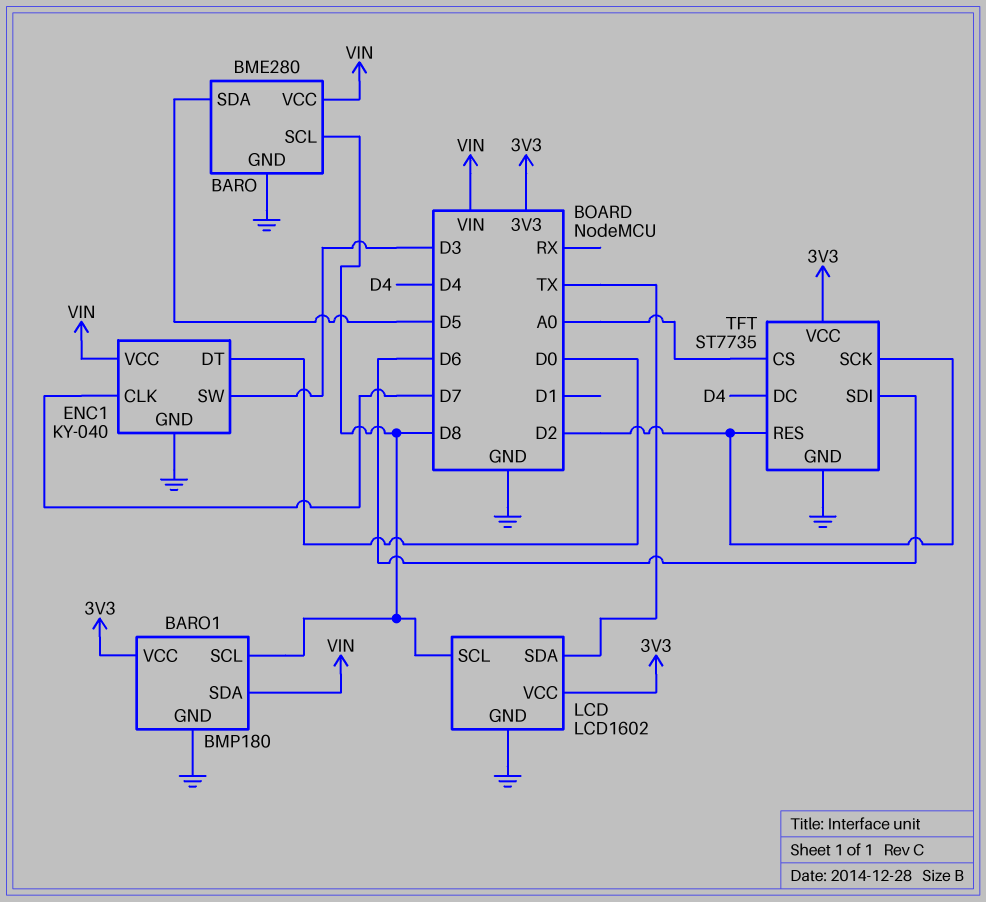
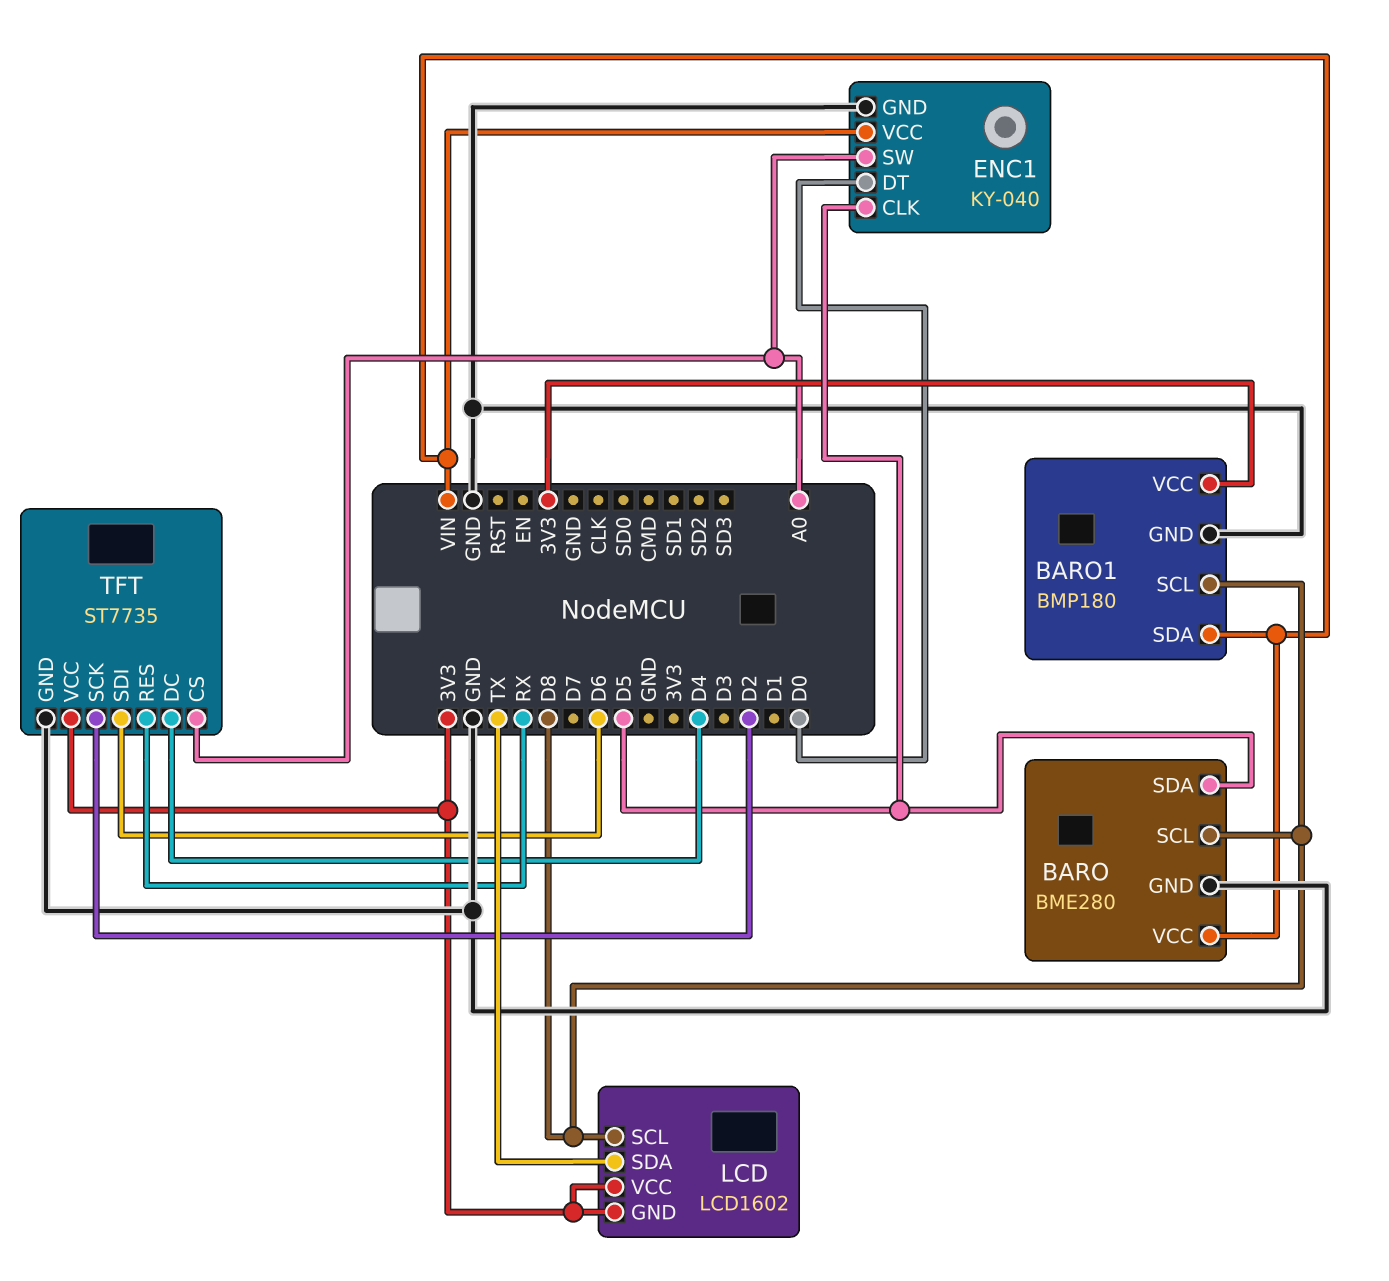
ENC1 pin CLK: D7 -> D5
ENC1 pin SW: D3 -> A0
LCD pin GND: GND -> 3V3
TFT pin RES: D2 -> RX

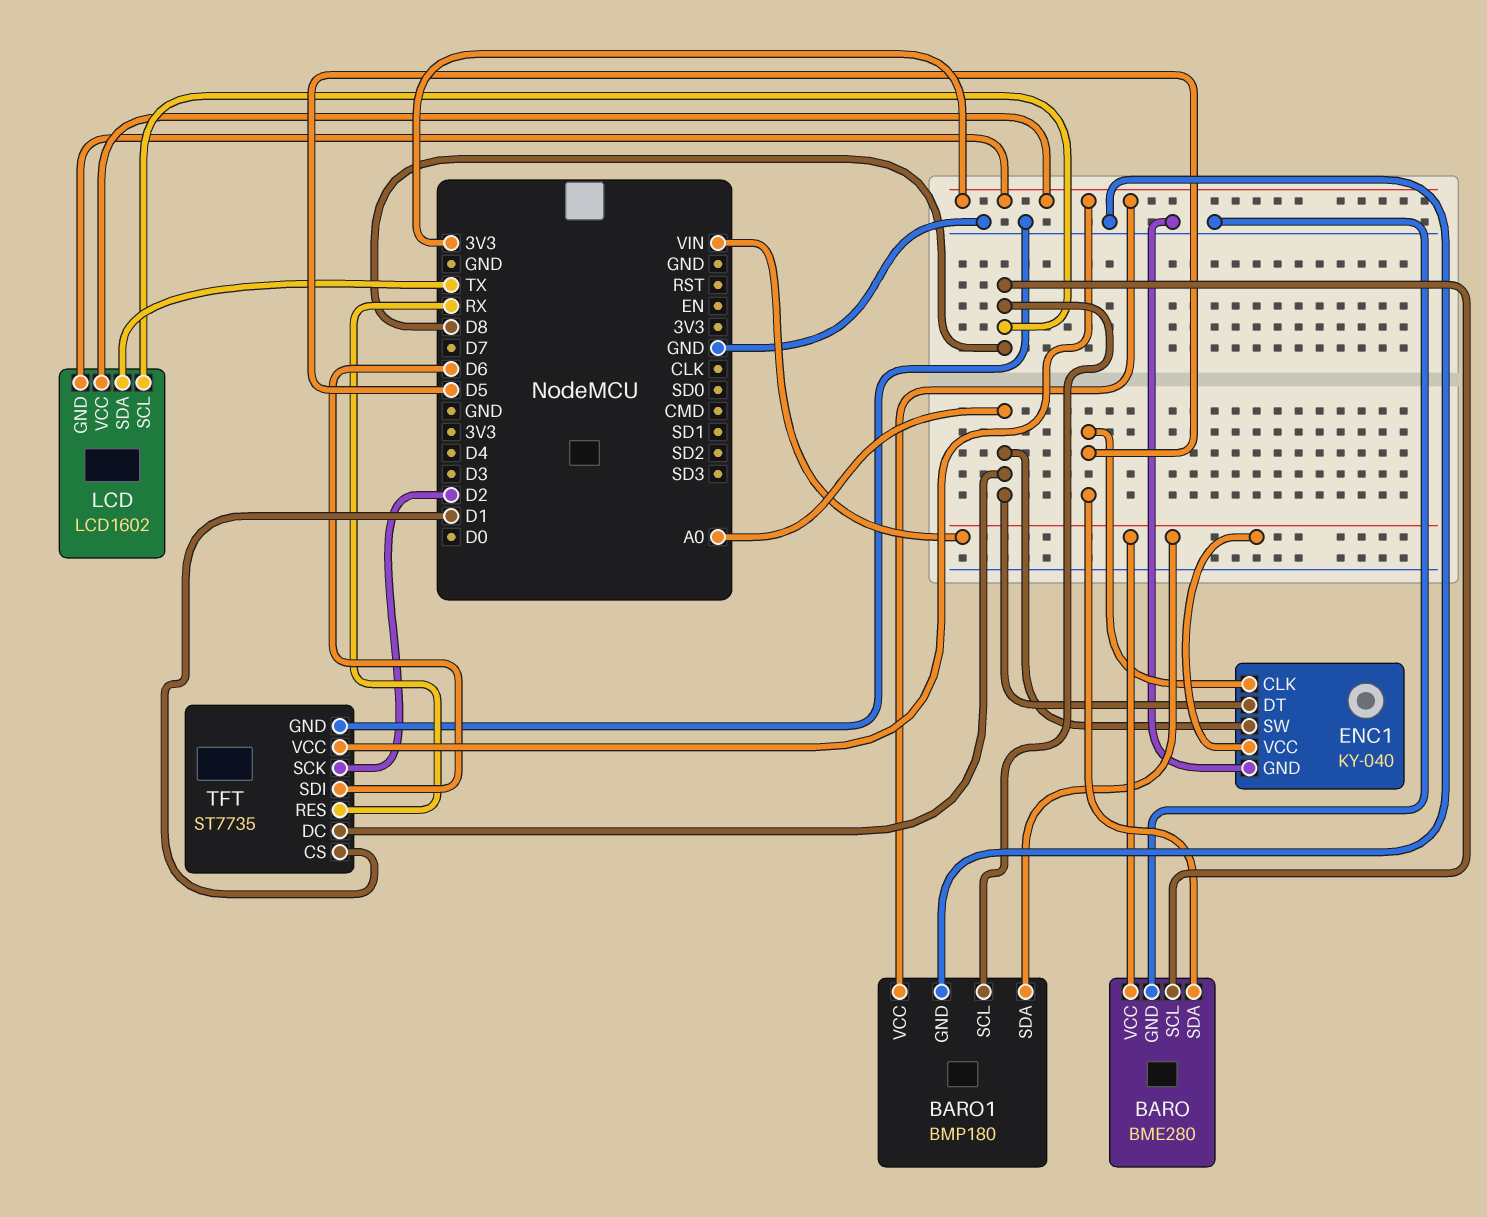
ENC1 pin DT: D0 -> A0
TFT pin CS: A0 -> D1
TFT pin DC: D4 -> A0

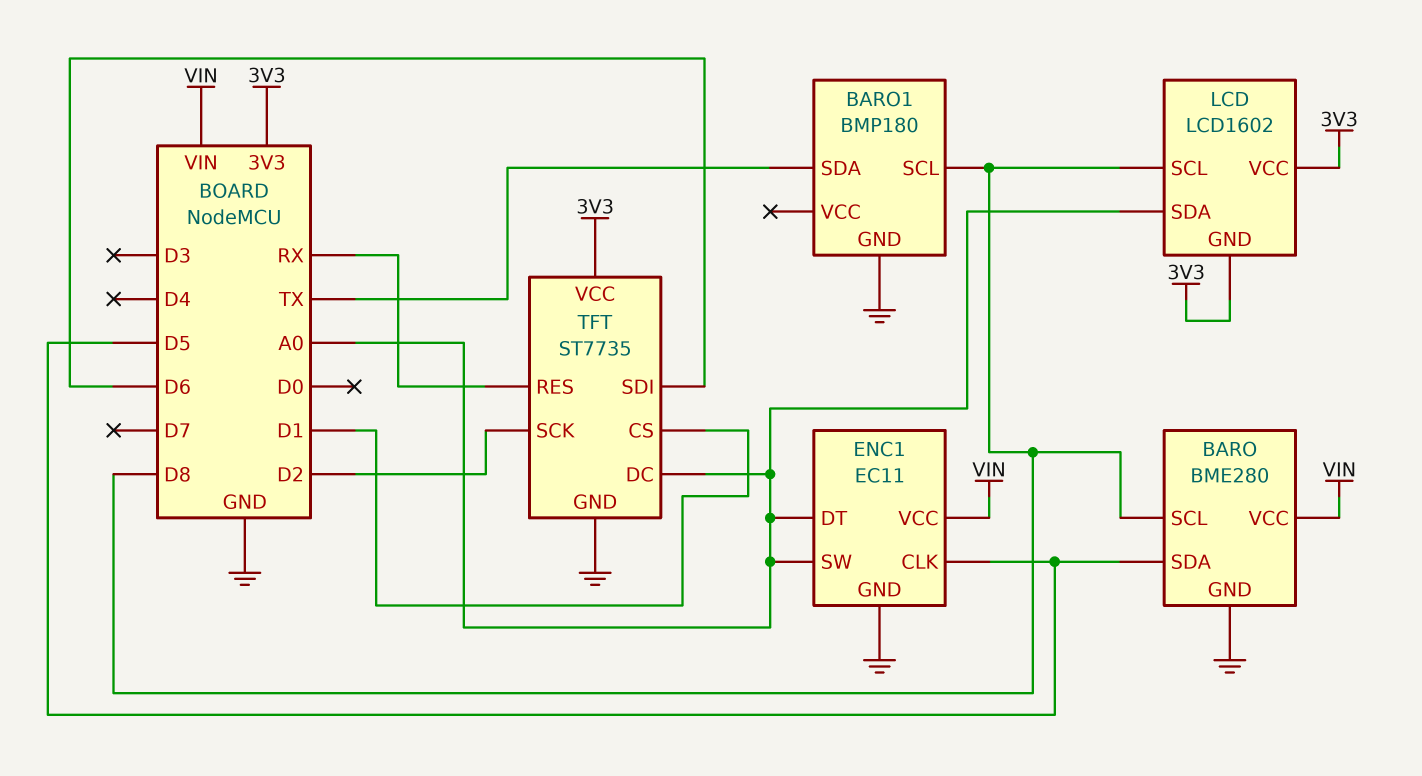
BARO1 pin SDA: VIN -> TX
BARO1 pin VCC: 3V3 -> none
ENC1: KY-040 -> EC11
LCD pin SDA: TX -> A0

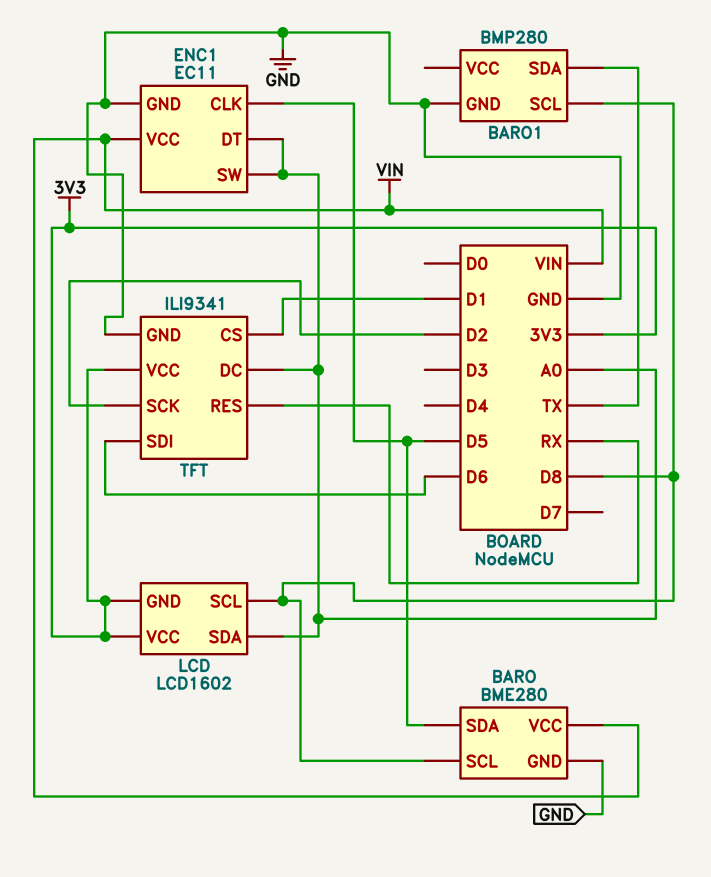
BARO1: BMP180 -> BMP280
TFT: ST7735 -> ILI9341

